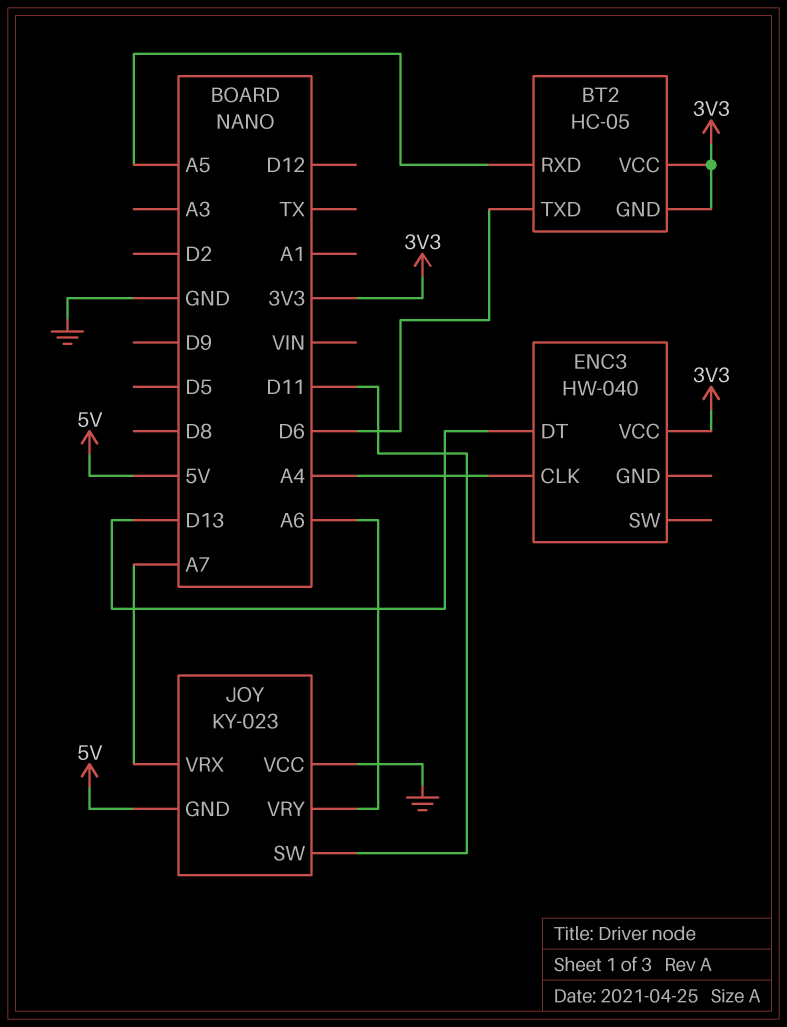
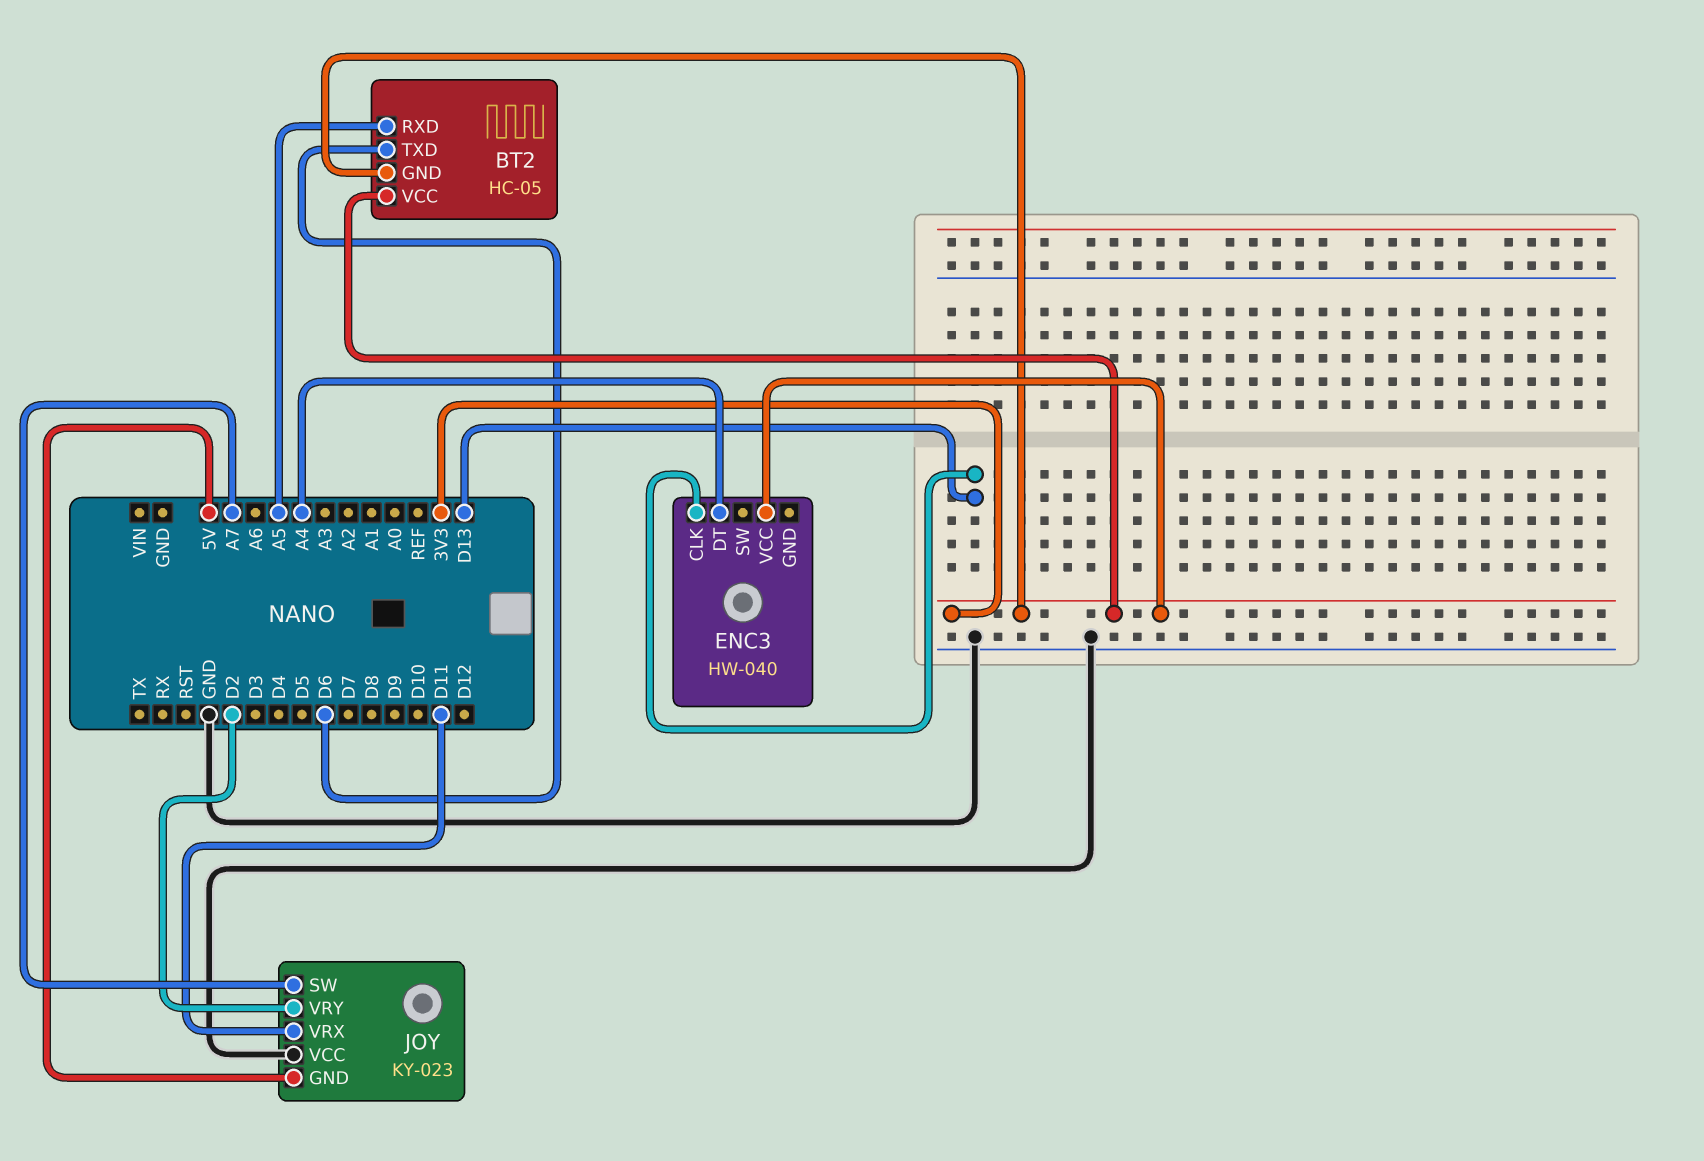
ENC3 pin CLK: A4 -> D13
ENC3 pin DT: D13 -> A4
JOY pin SW: D11 -> A7
JOY pin VRX: A7 -> D11
JOY pin VRY: A6 -> D2

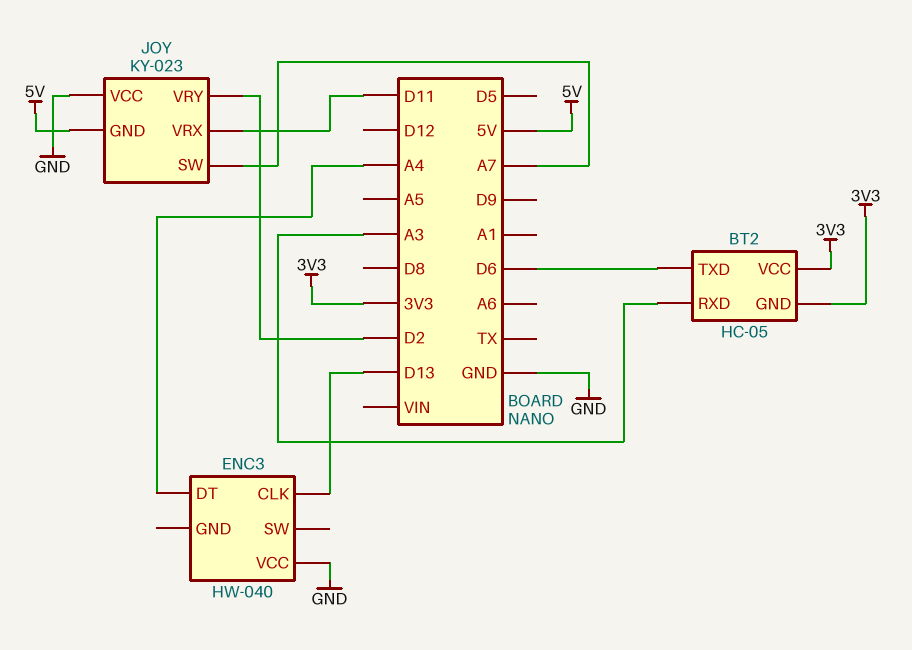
BT2 pin RXD: A5 -> A3
ENC3 pin VCC: 3V3 -> GND

